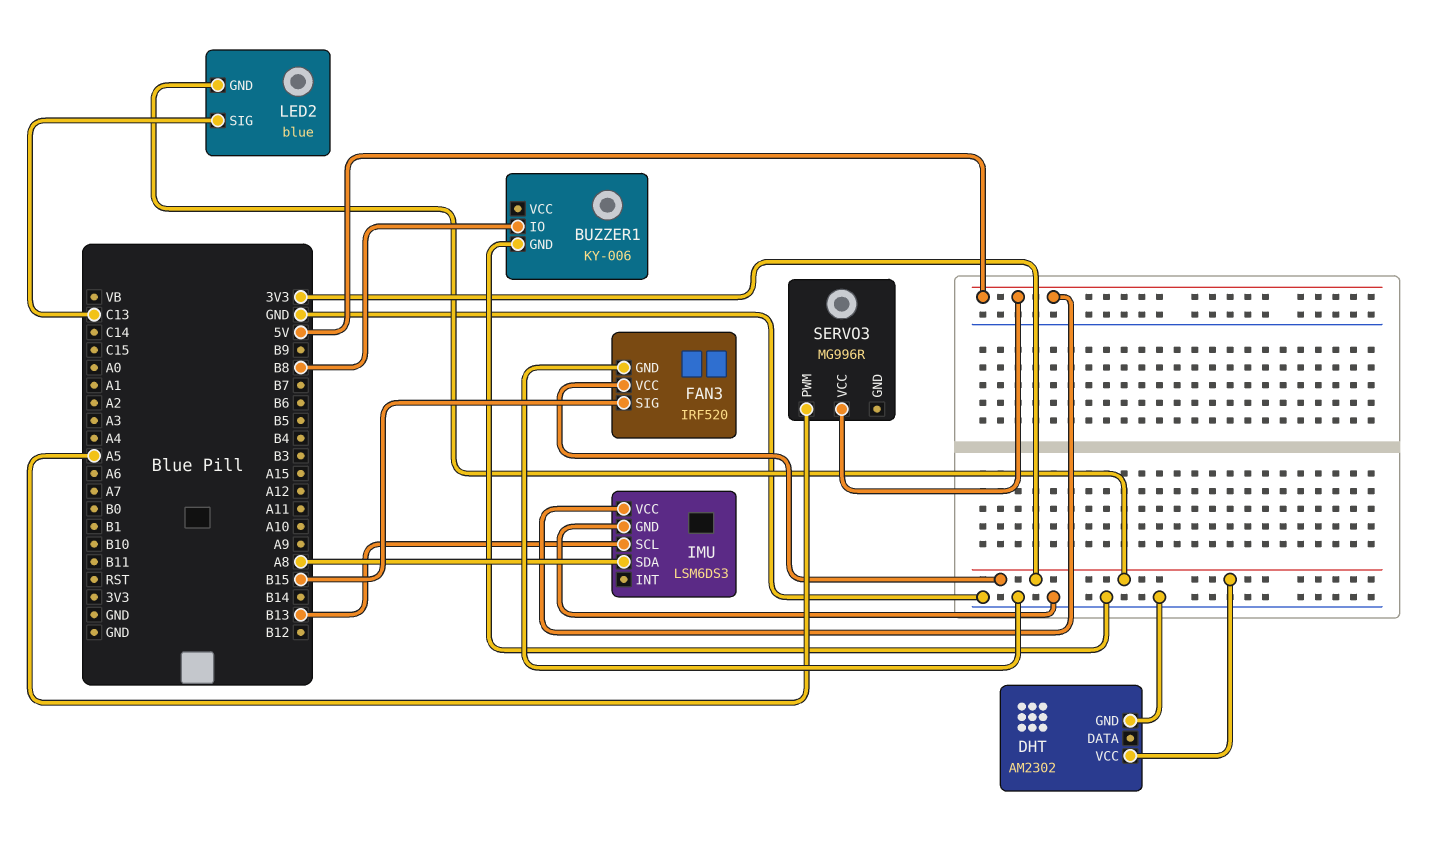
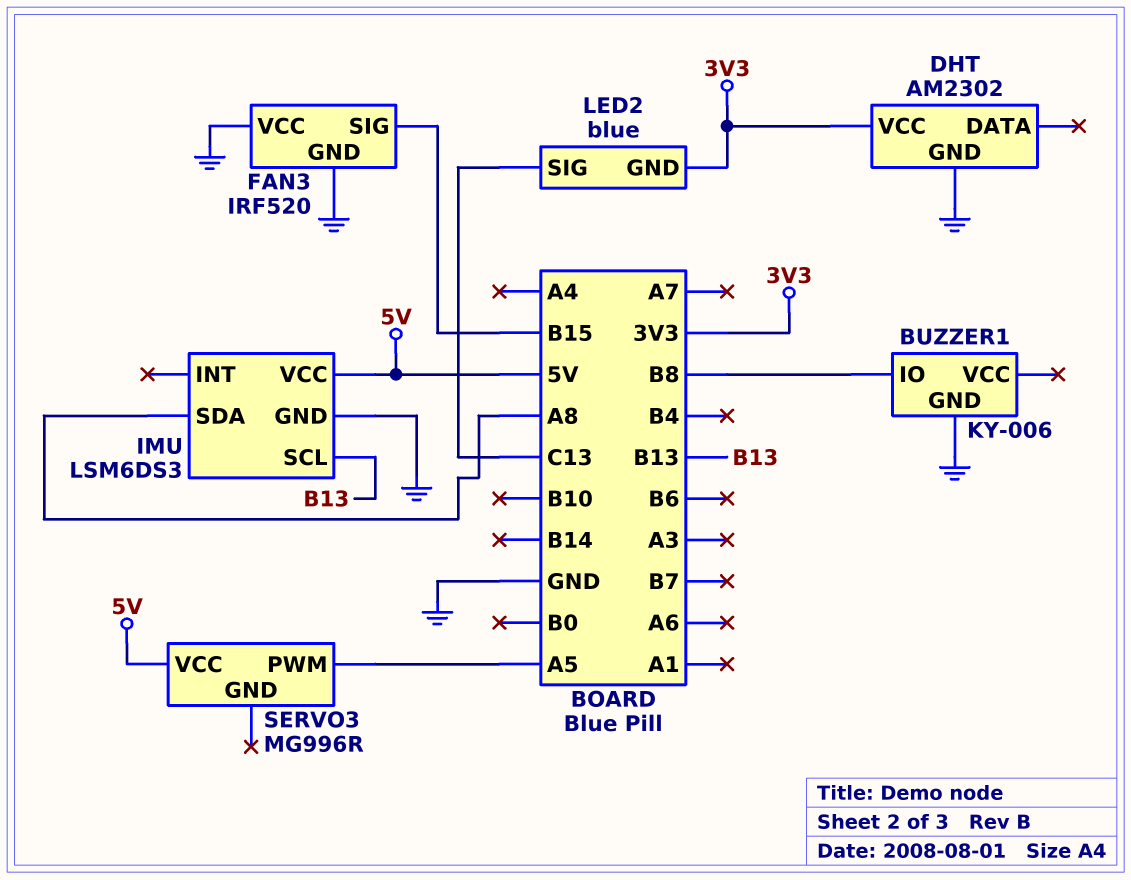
FAN3 pin VCC: 3V3 -> GND

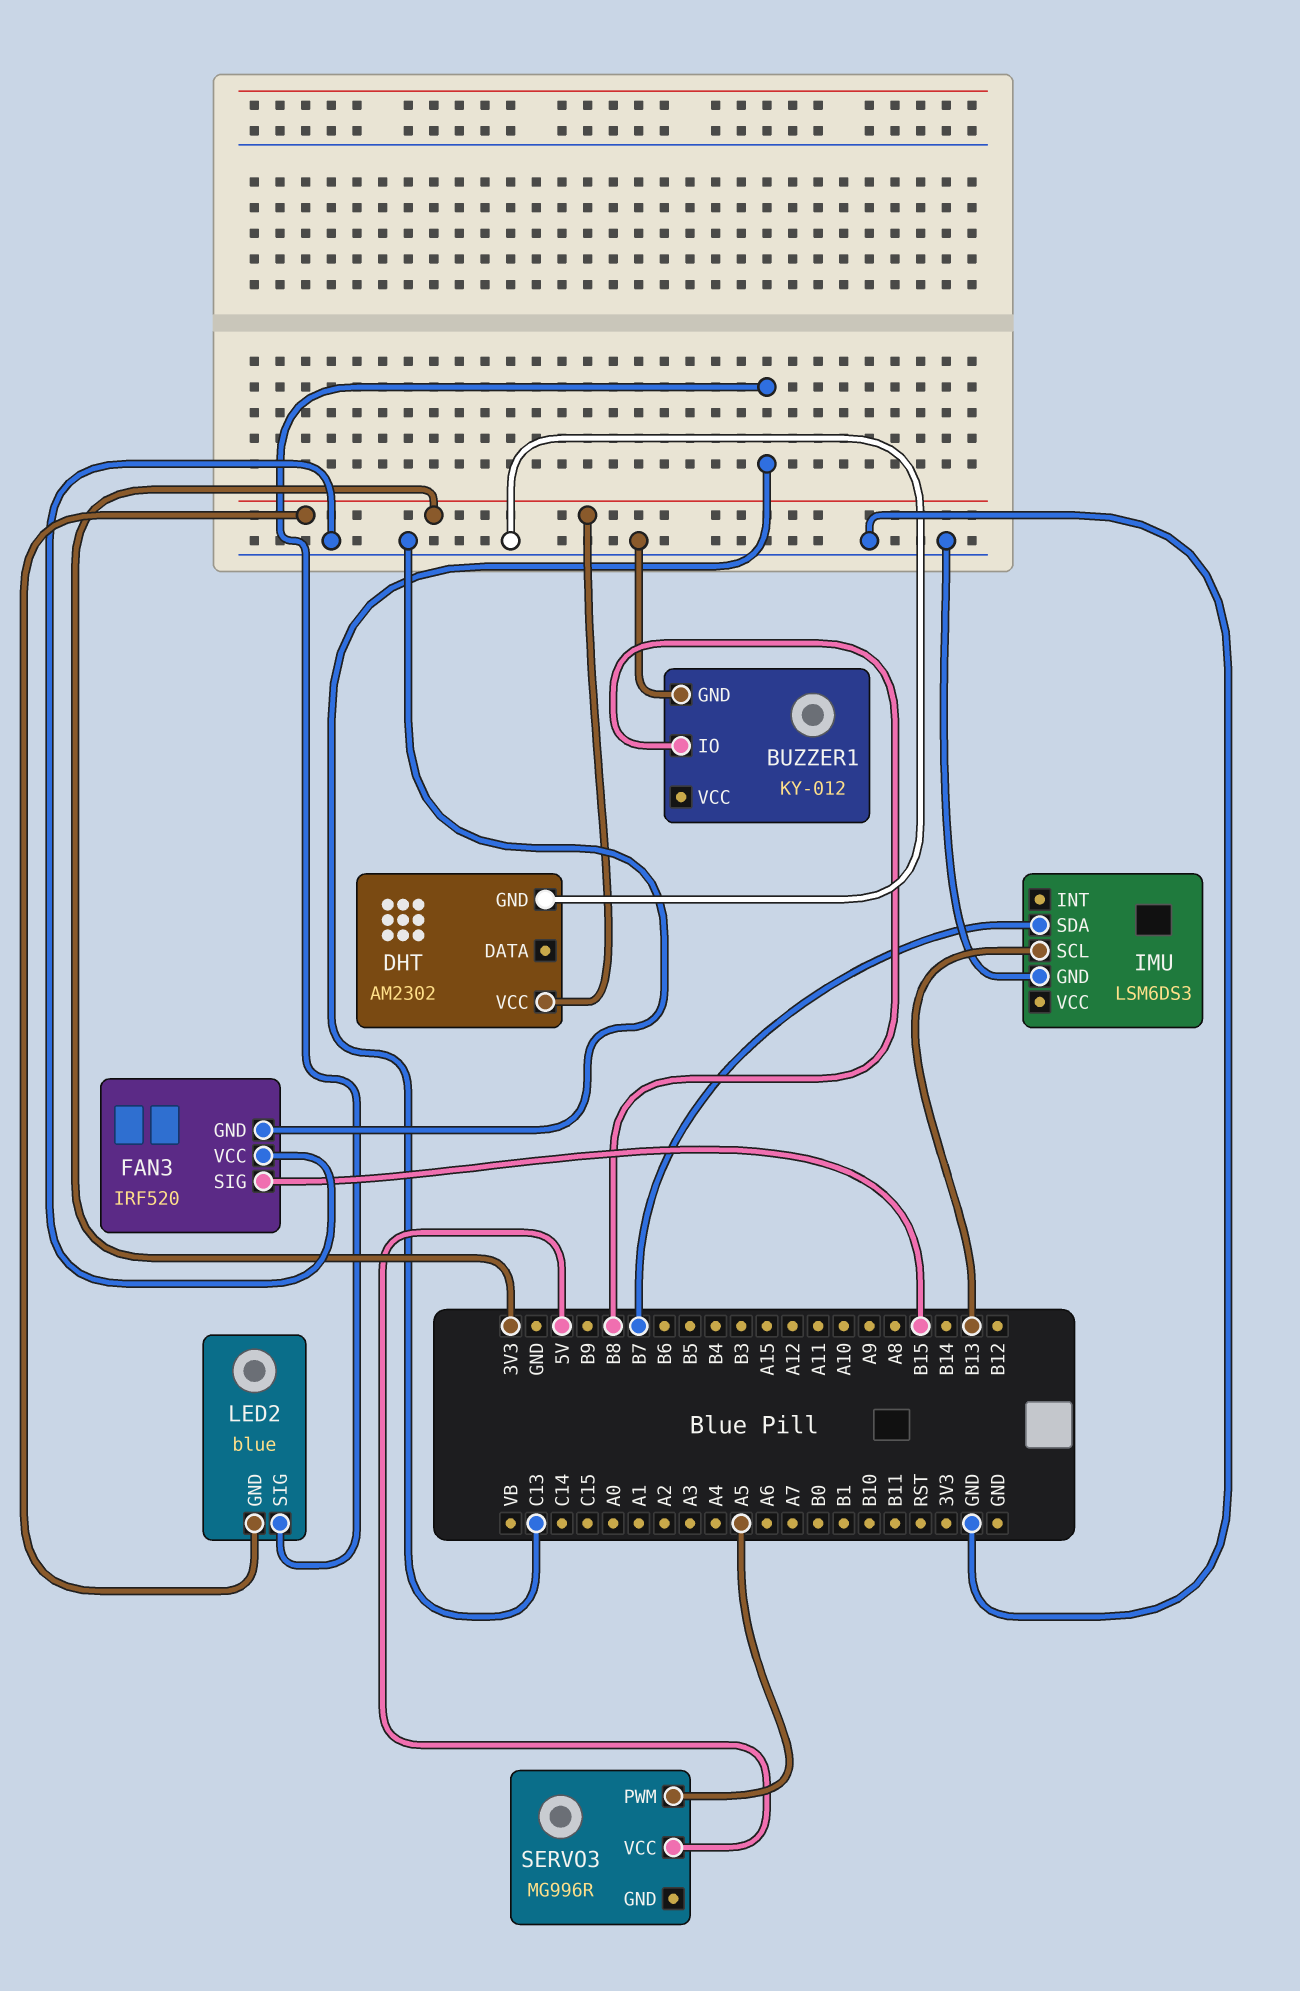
BUZZER1: KY-006 -> KY-012
IMU pin SDA: A8 -> B7
IMU pin VCC: 5V -> none

